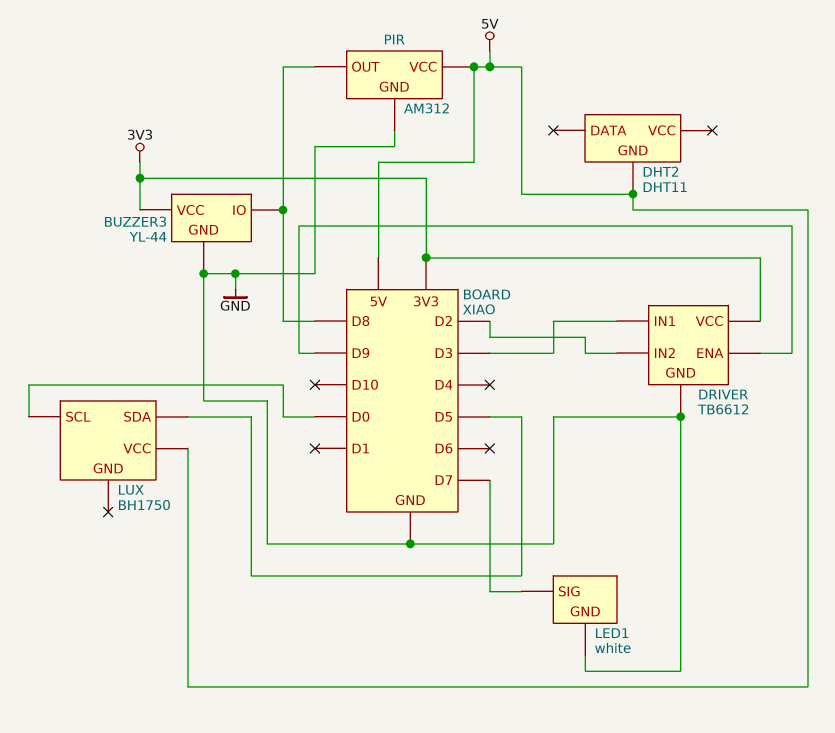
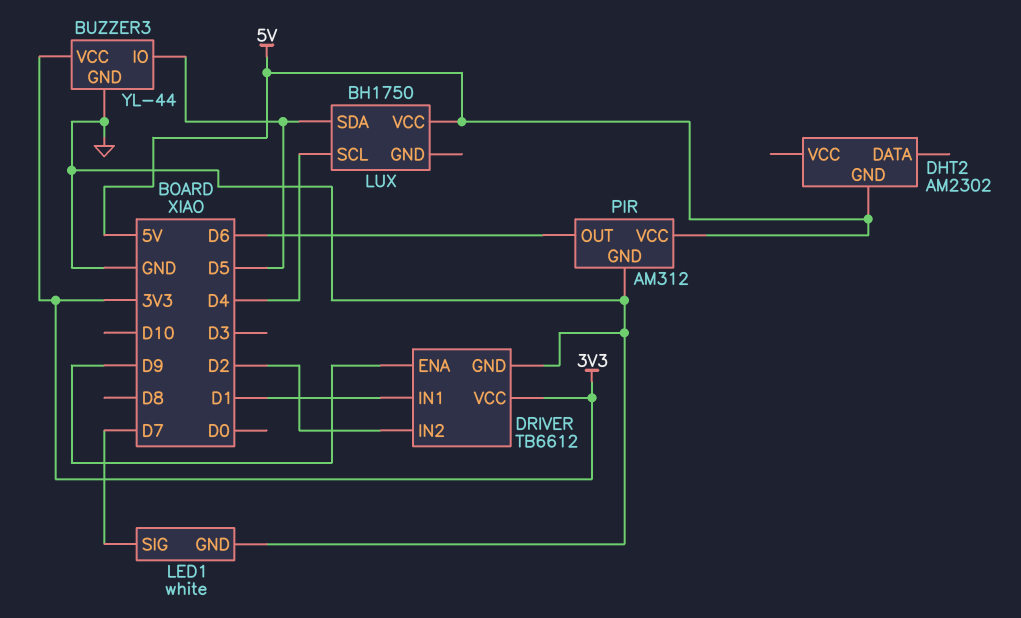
BUZZER3 pin IO: D8 -> D5
DHT2: DHT11 -> AM2302
DRIVER pin IN1: D3 -> D1
LUX pin SCL: D0 -> D4
PIR pin OUT: D8 -> D6

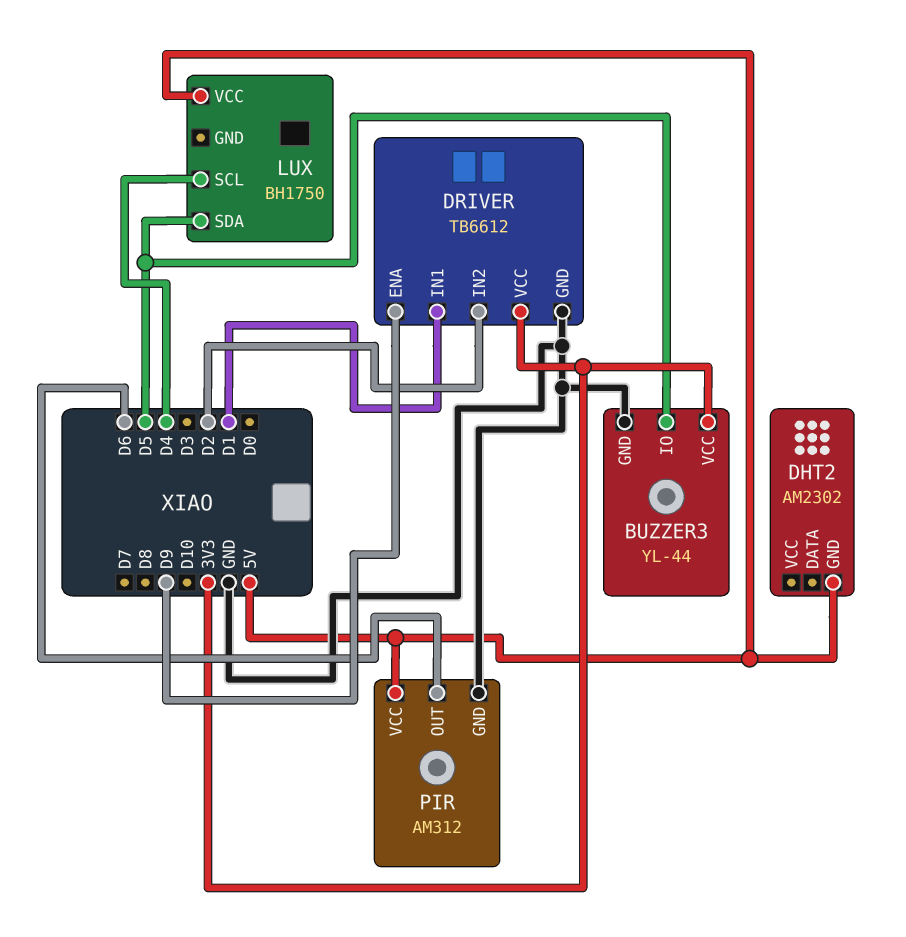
LED1: white -> none
LED1 pin GND: GND -> none
LED1 pin SIG: D7 -> none

